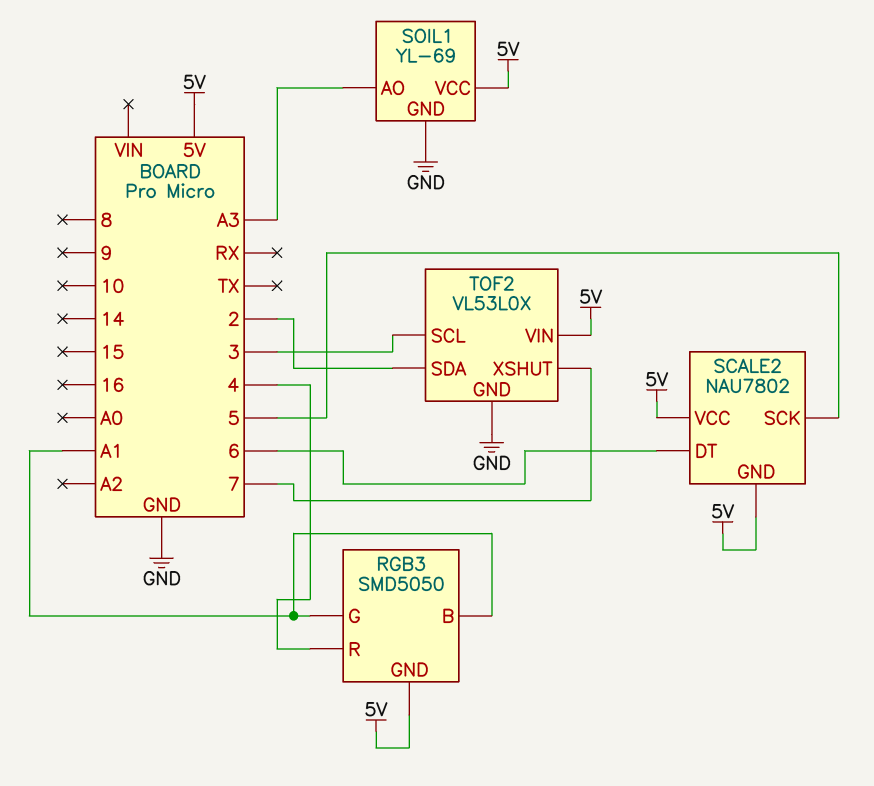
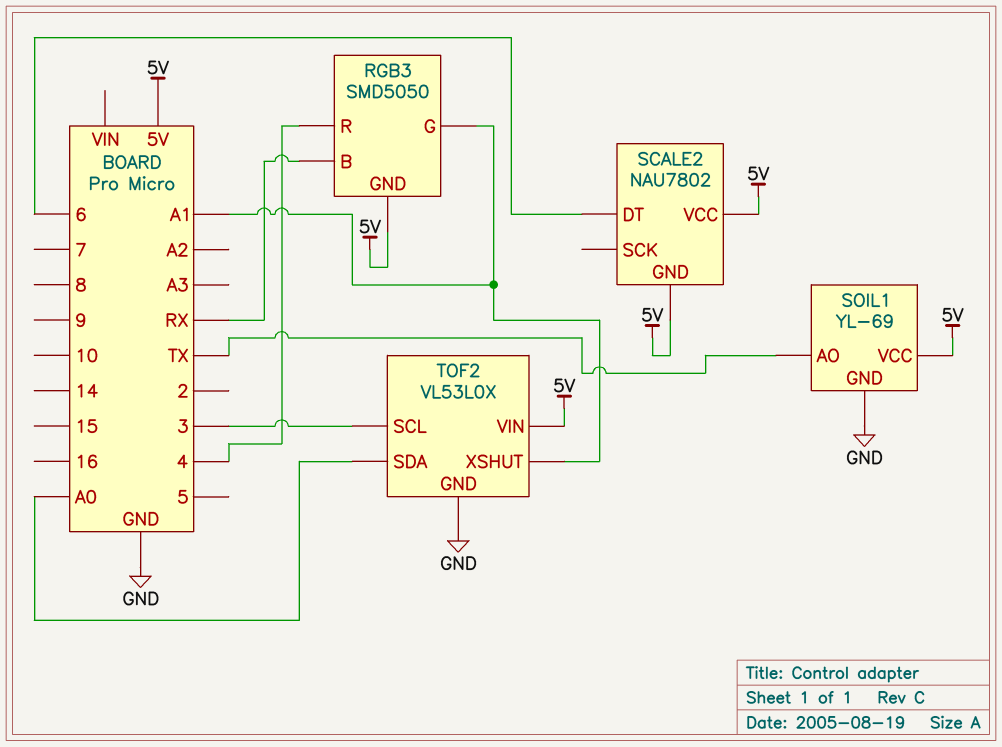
RGB3 pin B: A1 -> RX
SCALE2 pin SCK: 5 -> none
SOIL1 pin AO: A3 -> TX
TOF2 pin SDA: 2 -> A0
TOF2 pin XSHUT: 7 -> A1

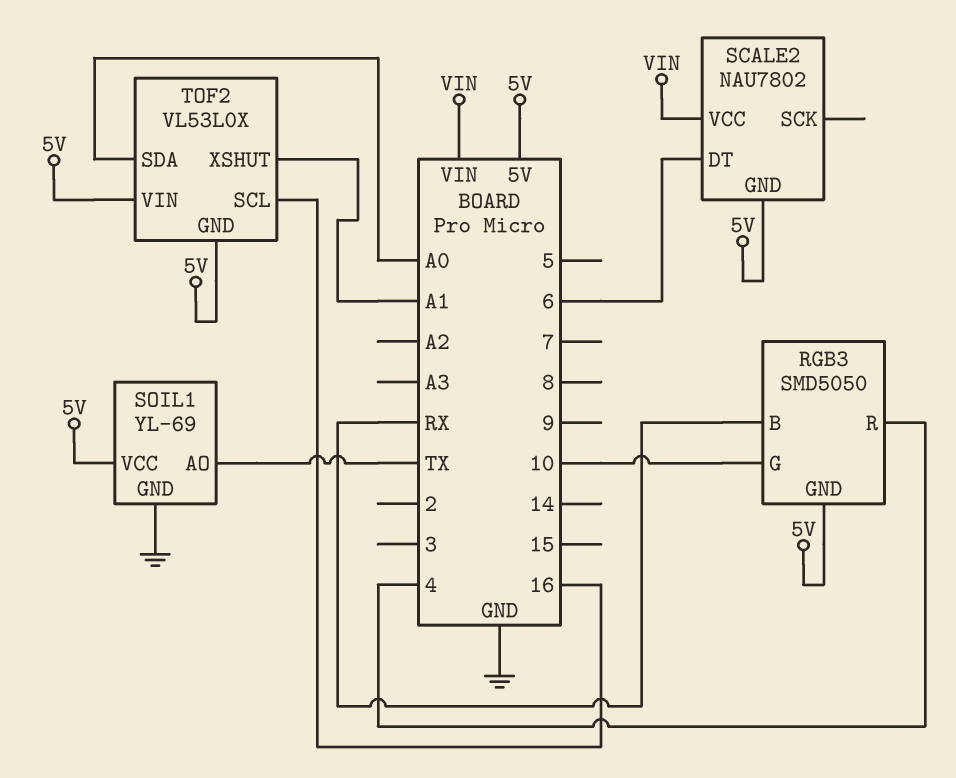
RGB3 pin G: A1 -> 10
SCALE2 pin VCC: 5V -> VIN
TOF2 pin GND: GND -> 5V
TOF2 pin SCL: 3 -> 16

